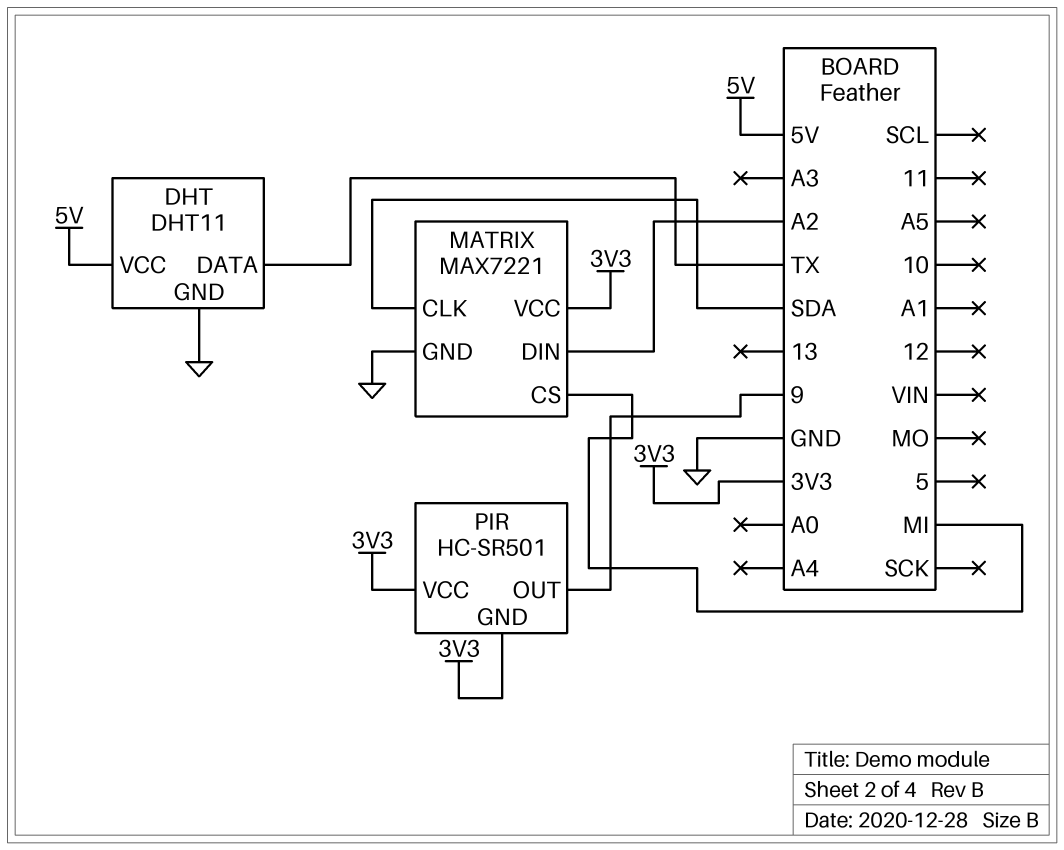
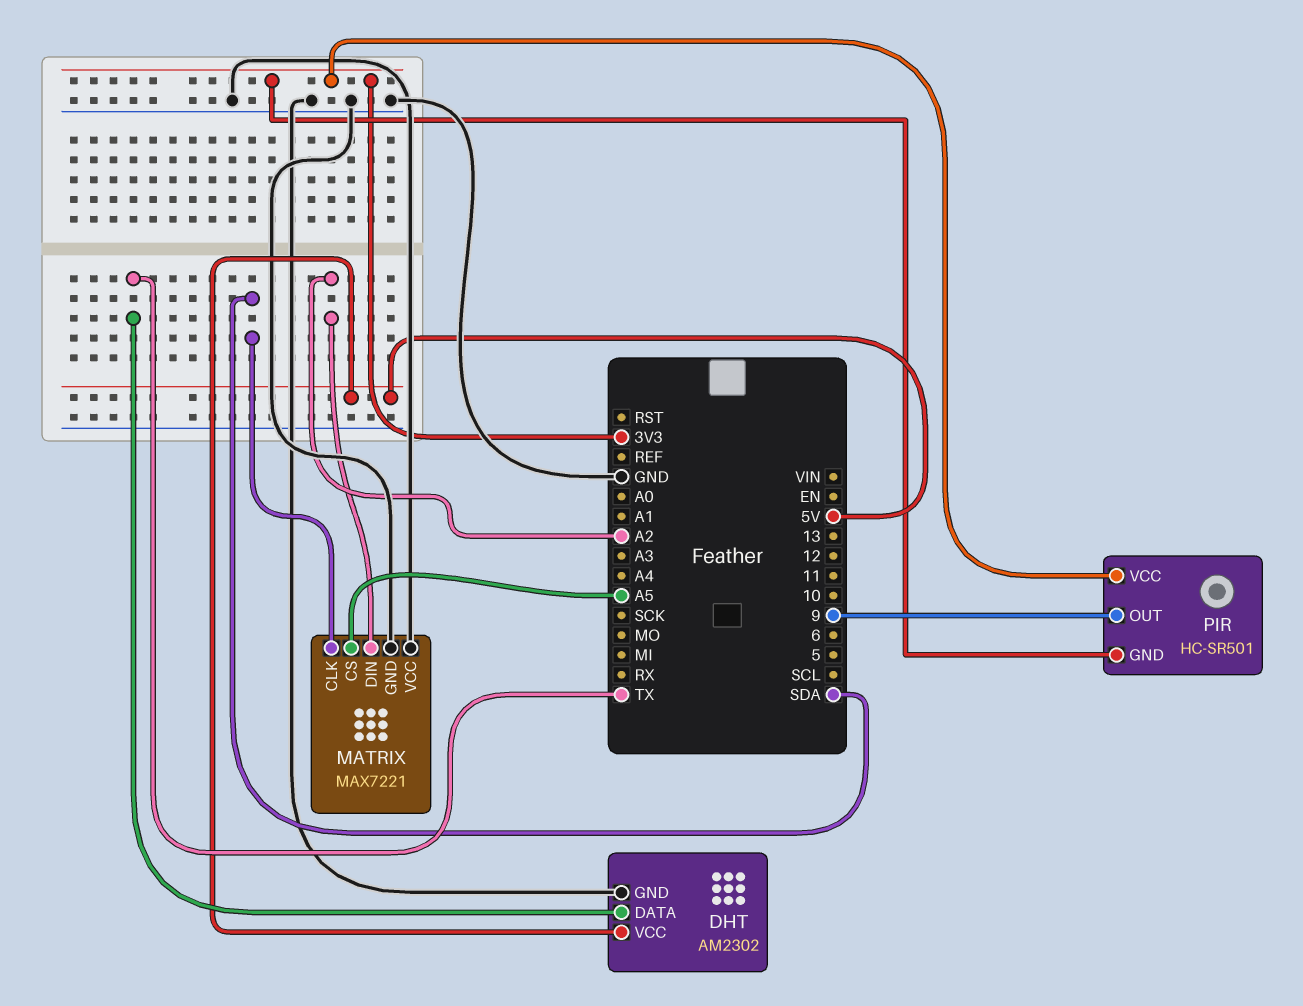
DHT: DHT11 -> AM2302
MATRIX pin CS: MI -> A5
MATRIX pin VCC: 3V3 -> GND

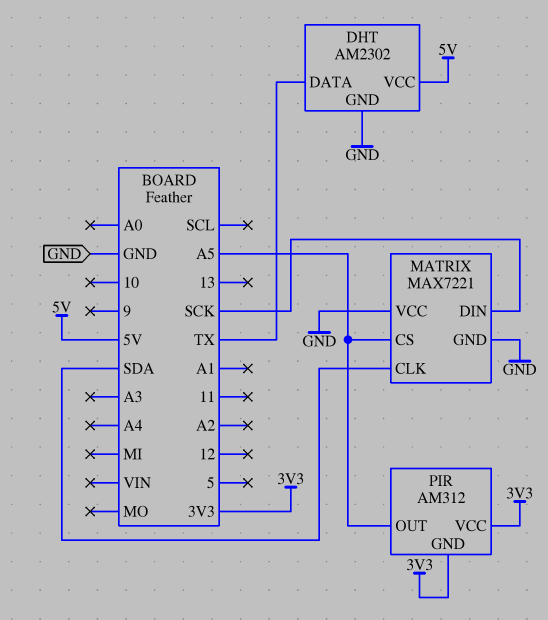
MATRIX pin DIN: A2 -> SCK
PIR: HC-SR501 -> AM312
PIR pin OUT: 9 -> A5

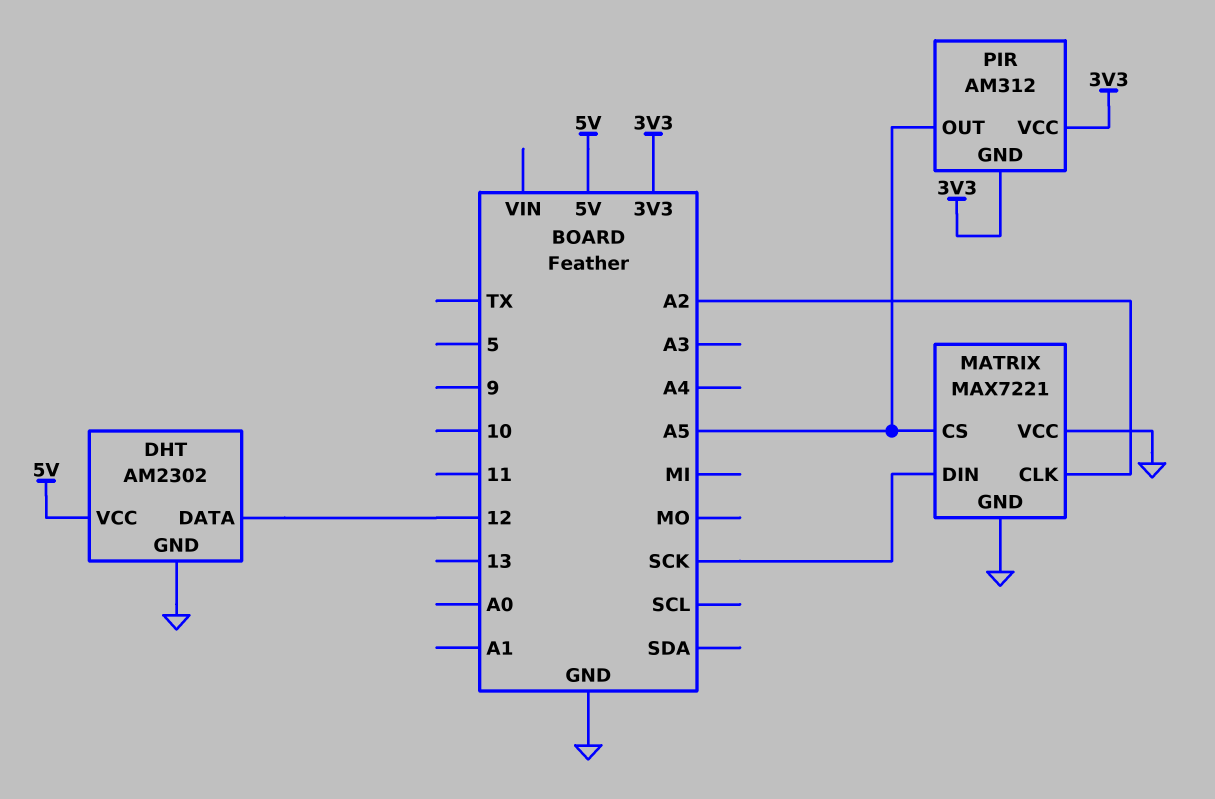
DHT pin DATA: TX -> 12
MATRIX pin CLK: SDA -> A2

